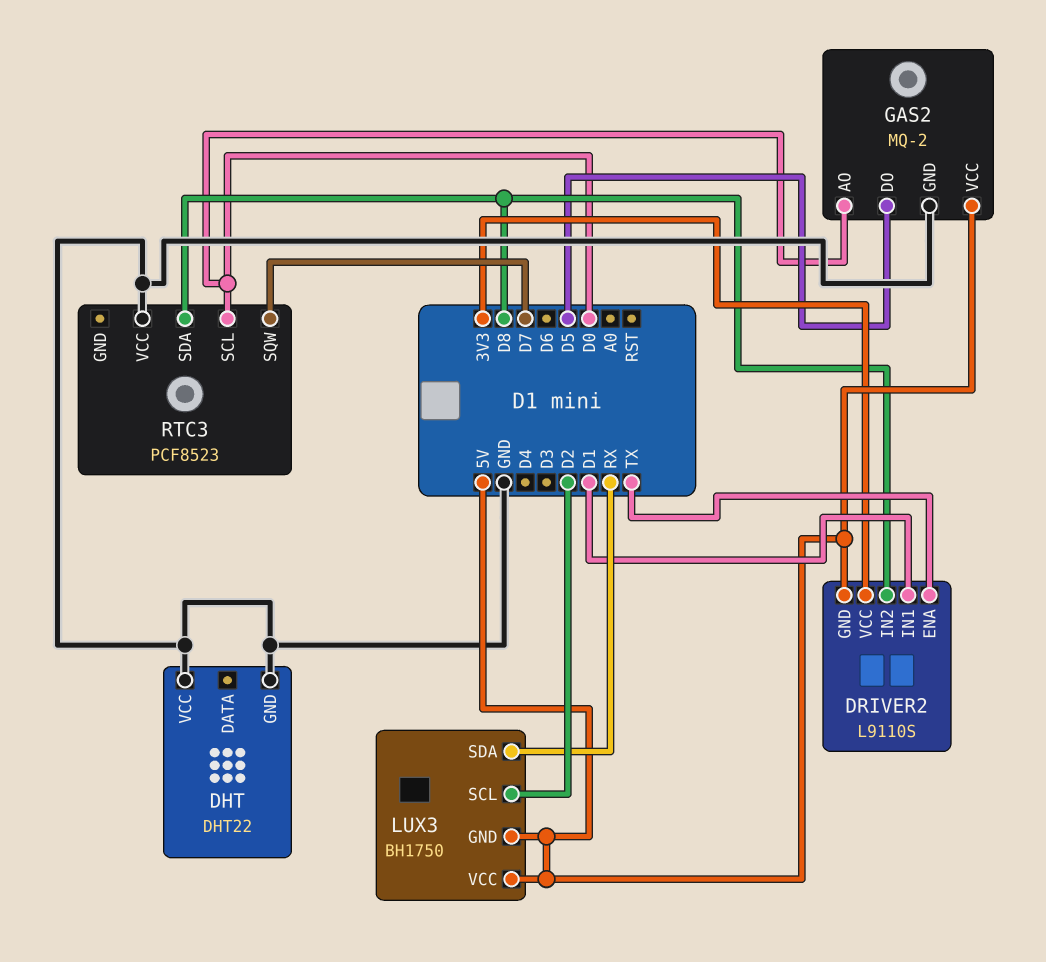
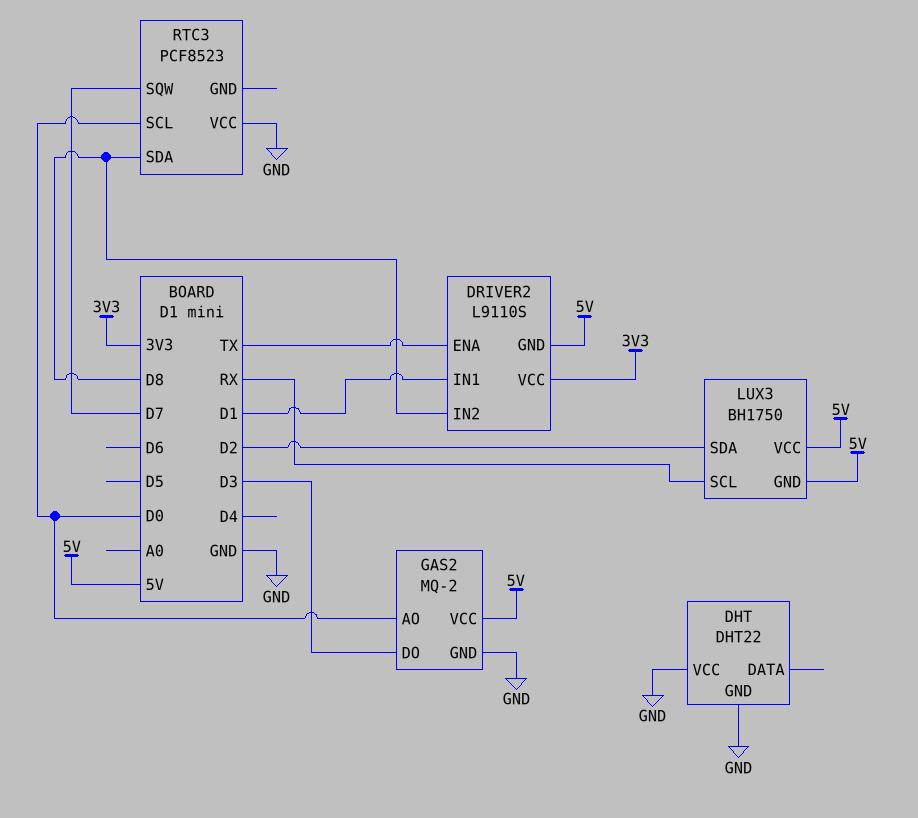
GAS2 pin DO: D5 -> D3
LUX3 pin SCL: D2 -> RX
LUX3 pin SDA: RX -> D2

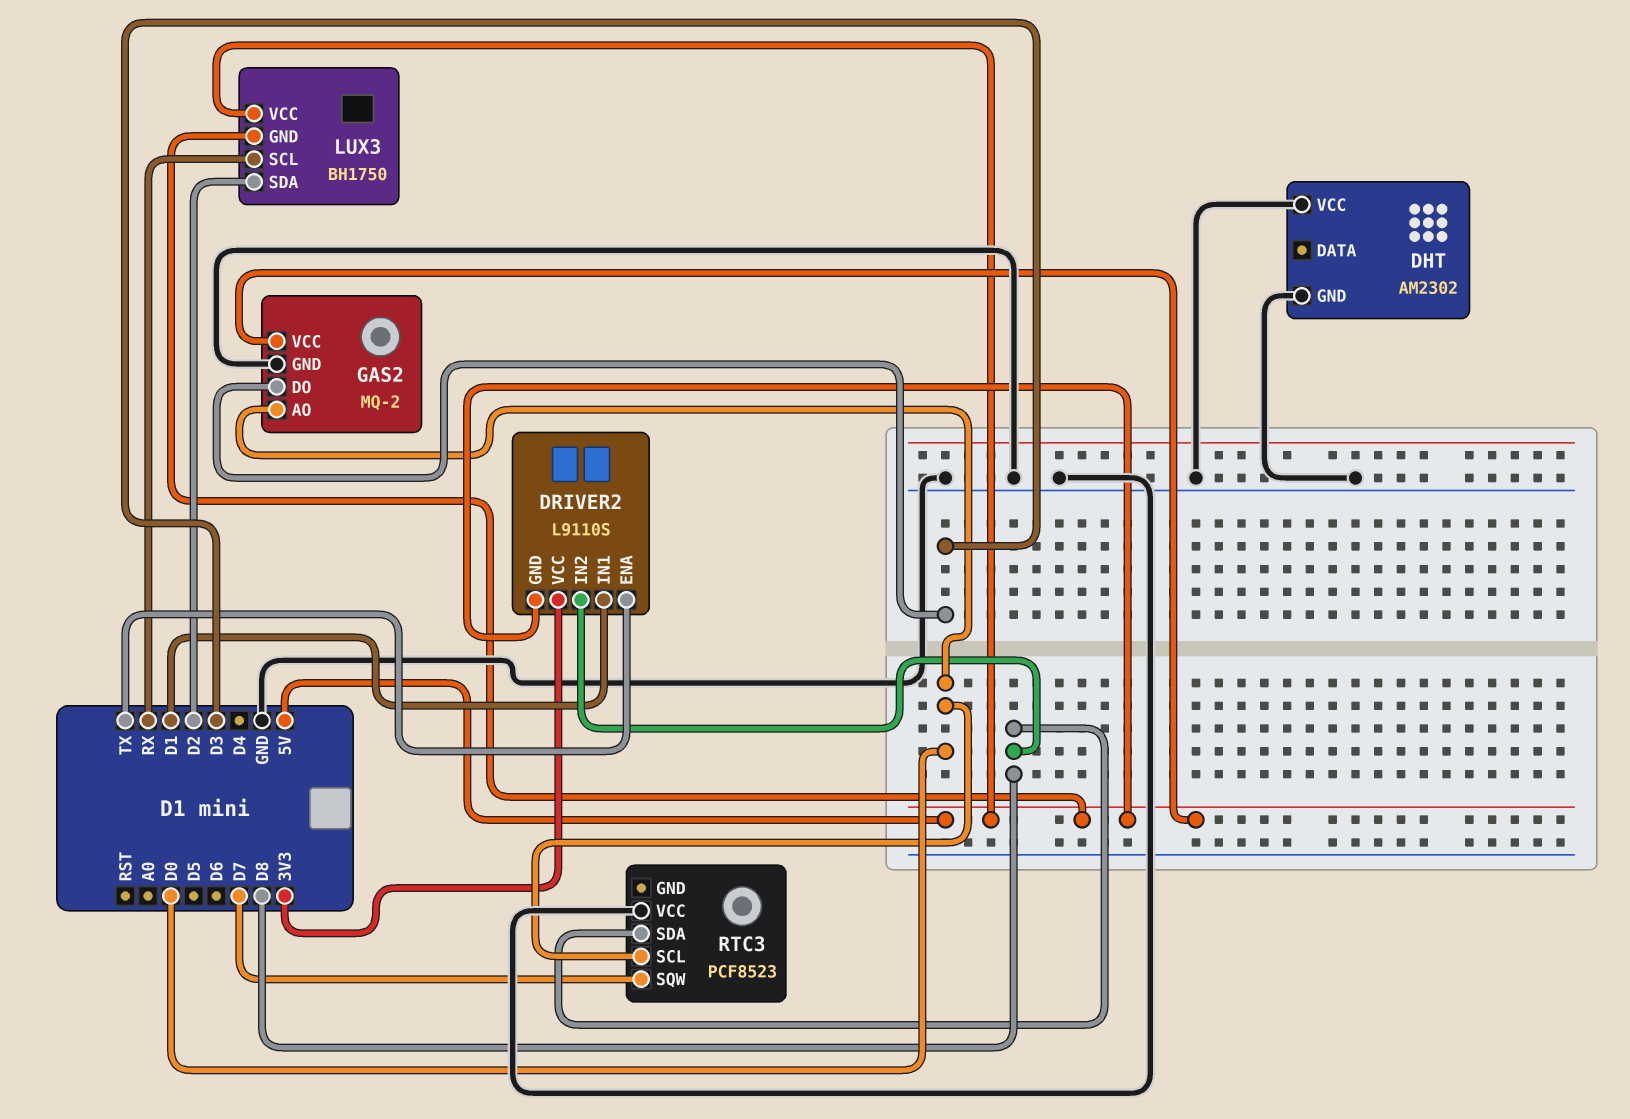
DHT: DHT22 -> AM2302

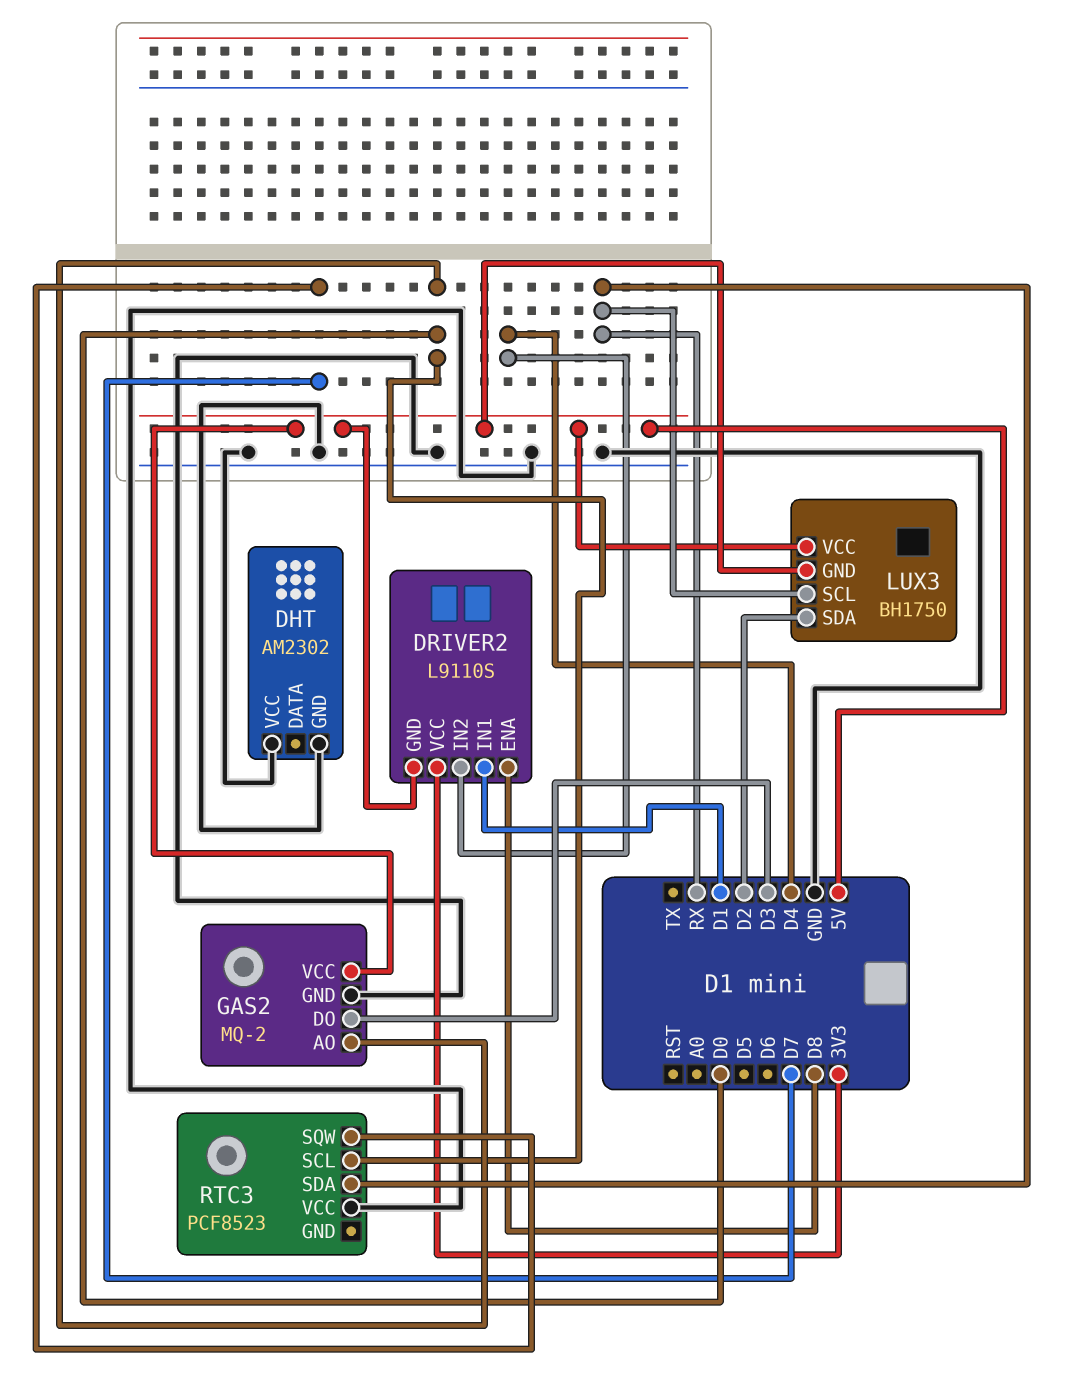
DRIVER2 pin ENA: TX -> D8
DRIVER2 pin IN2: D8 -> D4
RTC3 pin SDA: D8 -> RX

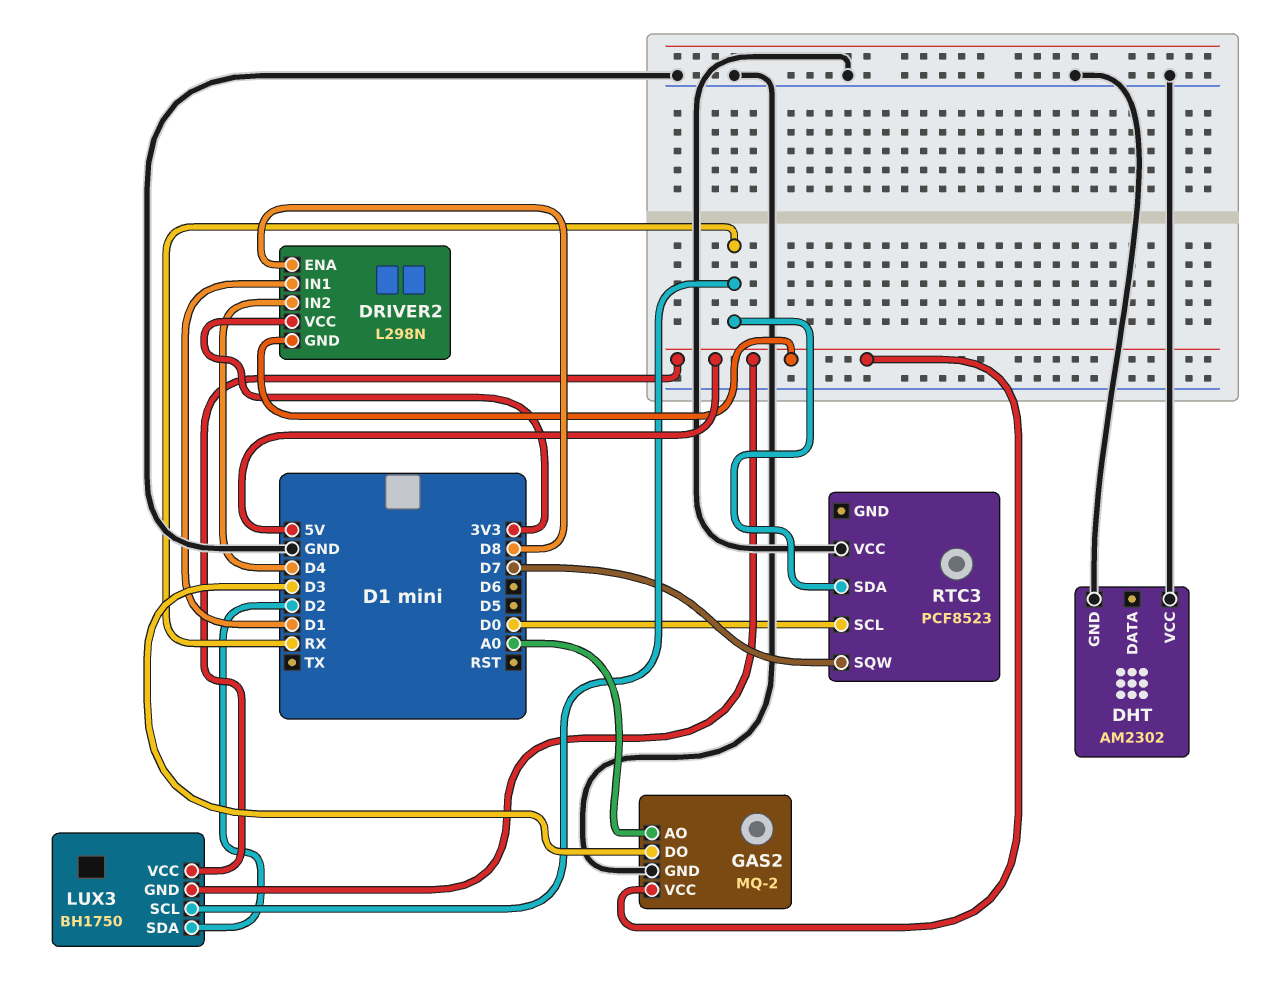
DRIVER2: L9110S -> L298N
GAS2 pin AO: D0 -> A0

